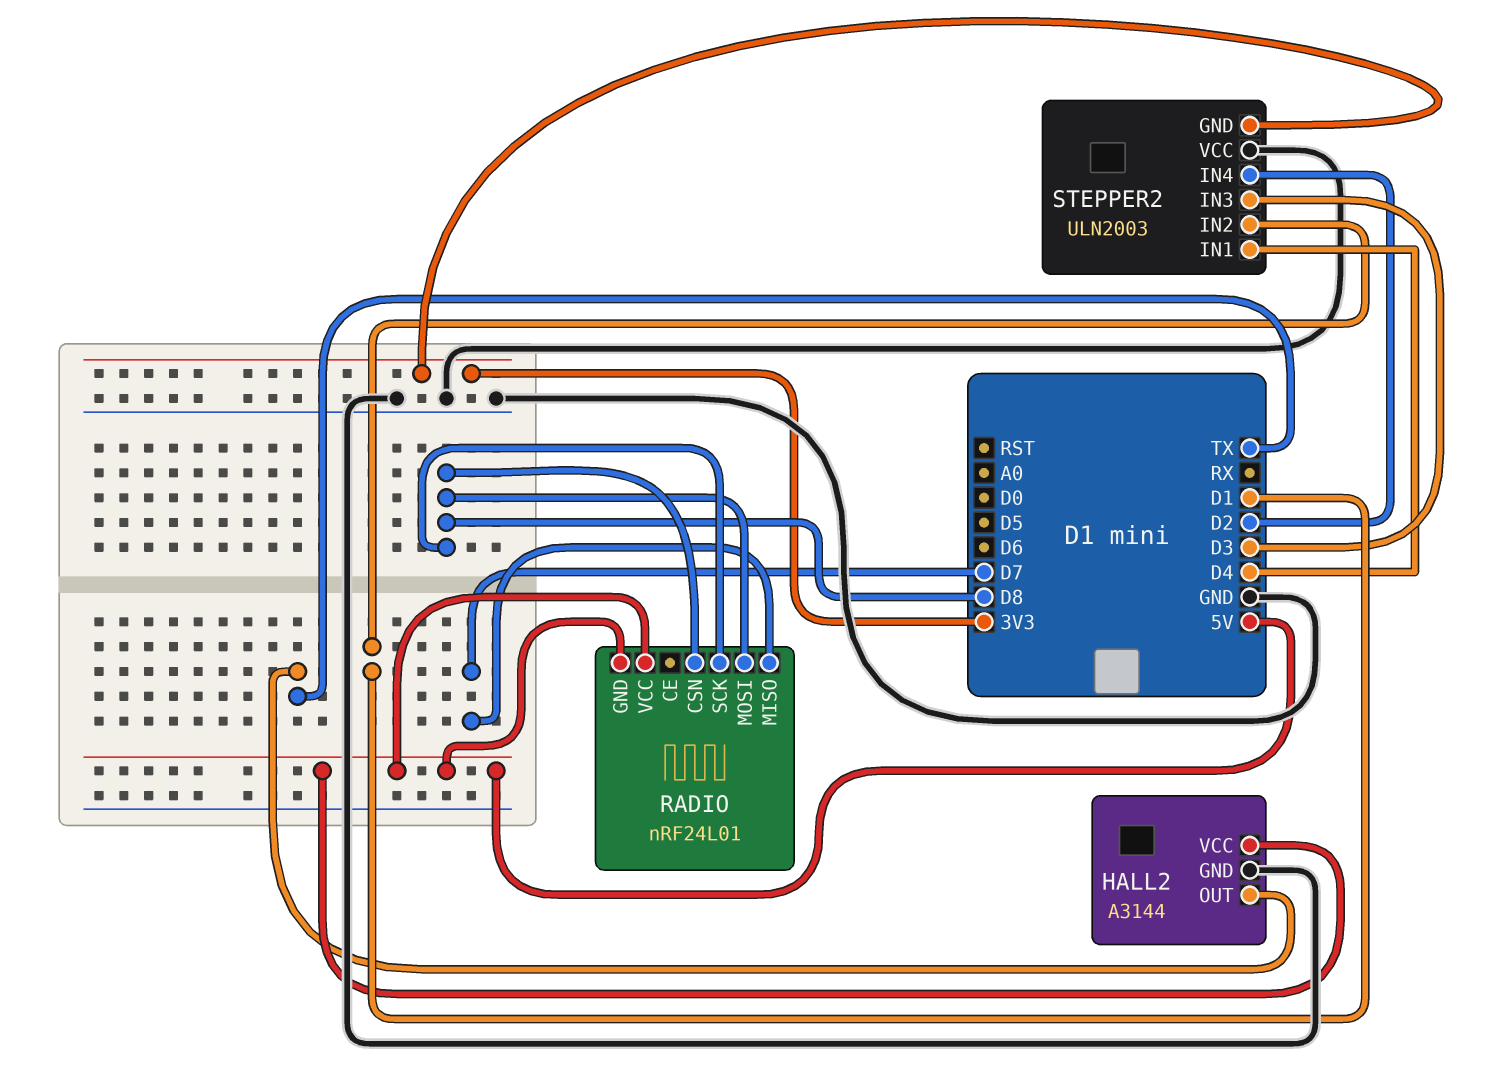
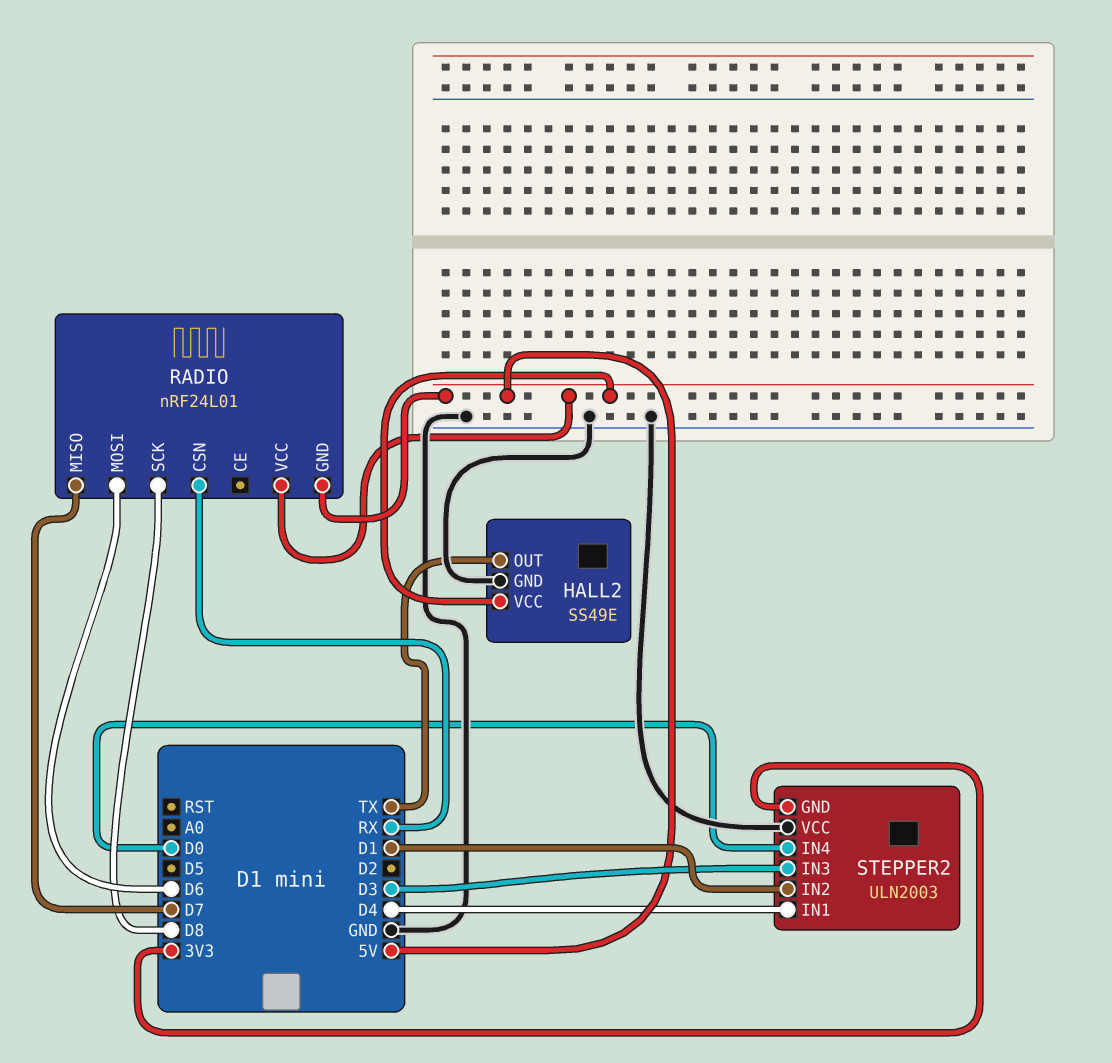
HALL2: A3144 -> SS49E
RADIO pin CSN: D8 -> RX
RADIO pin MOSI: D8 -> D6
STEPPER2 pin IN4: D2 -> D0

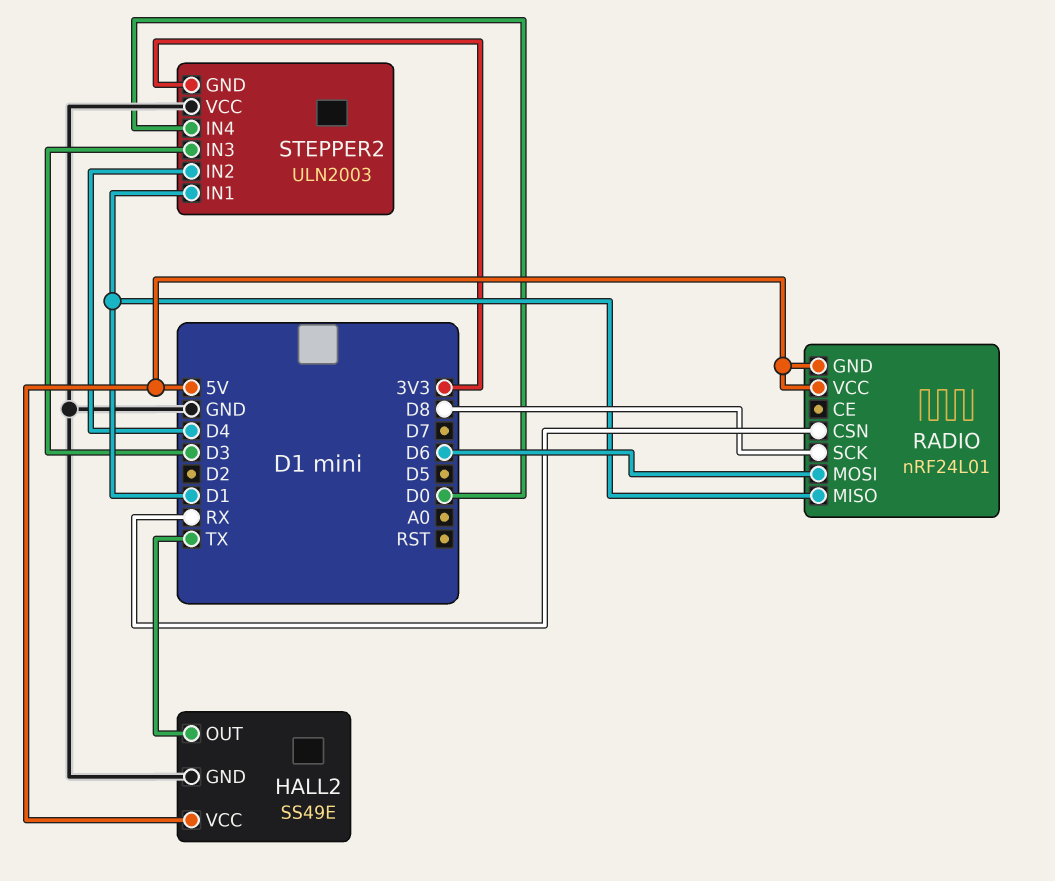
RADIO pin MISO: D7 -> D1
STEPPER2 pin IN1: D4 -> D1
STEPPER2 pin IN2: D1 -> D4

